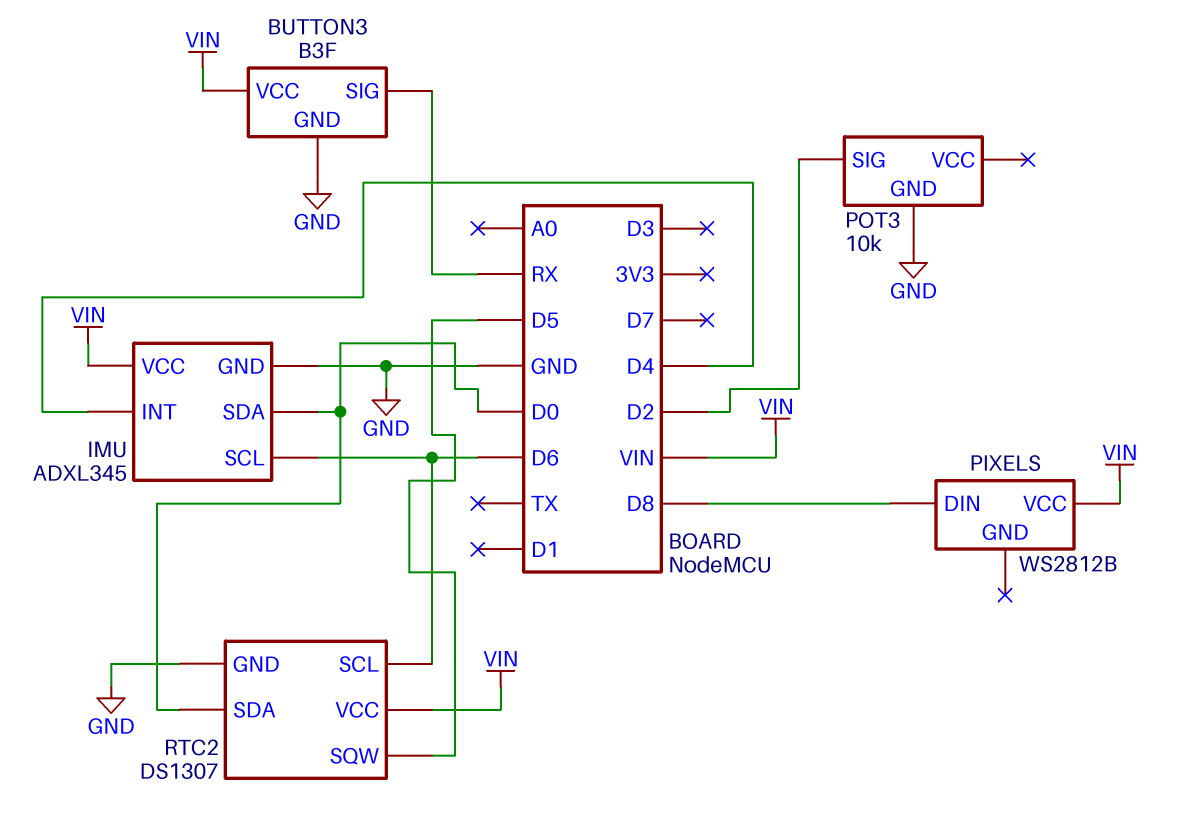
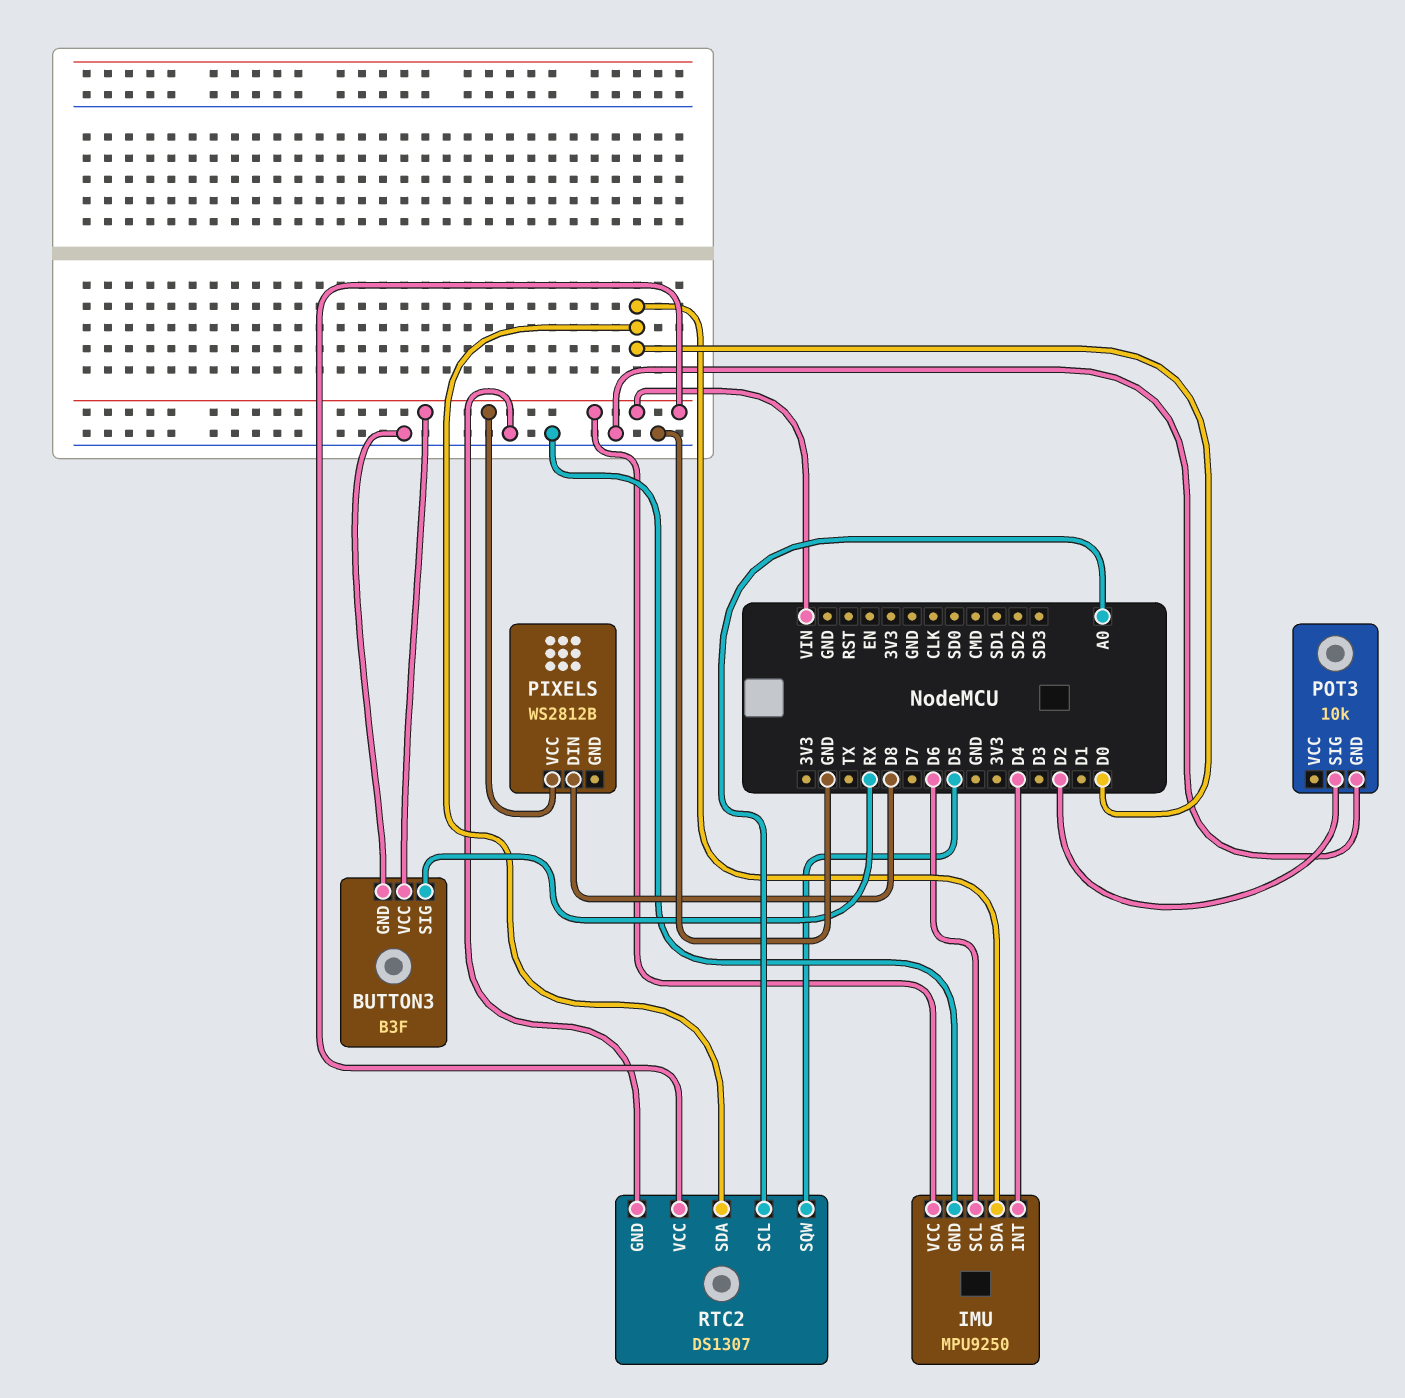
IMU: ADXL345 -> MPU9250
RTC2 pin SCL: D6 -> A0

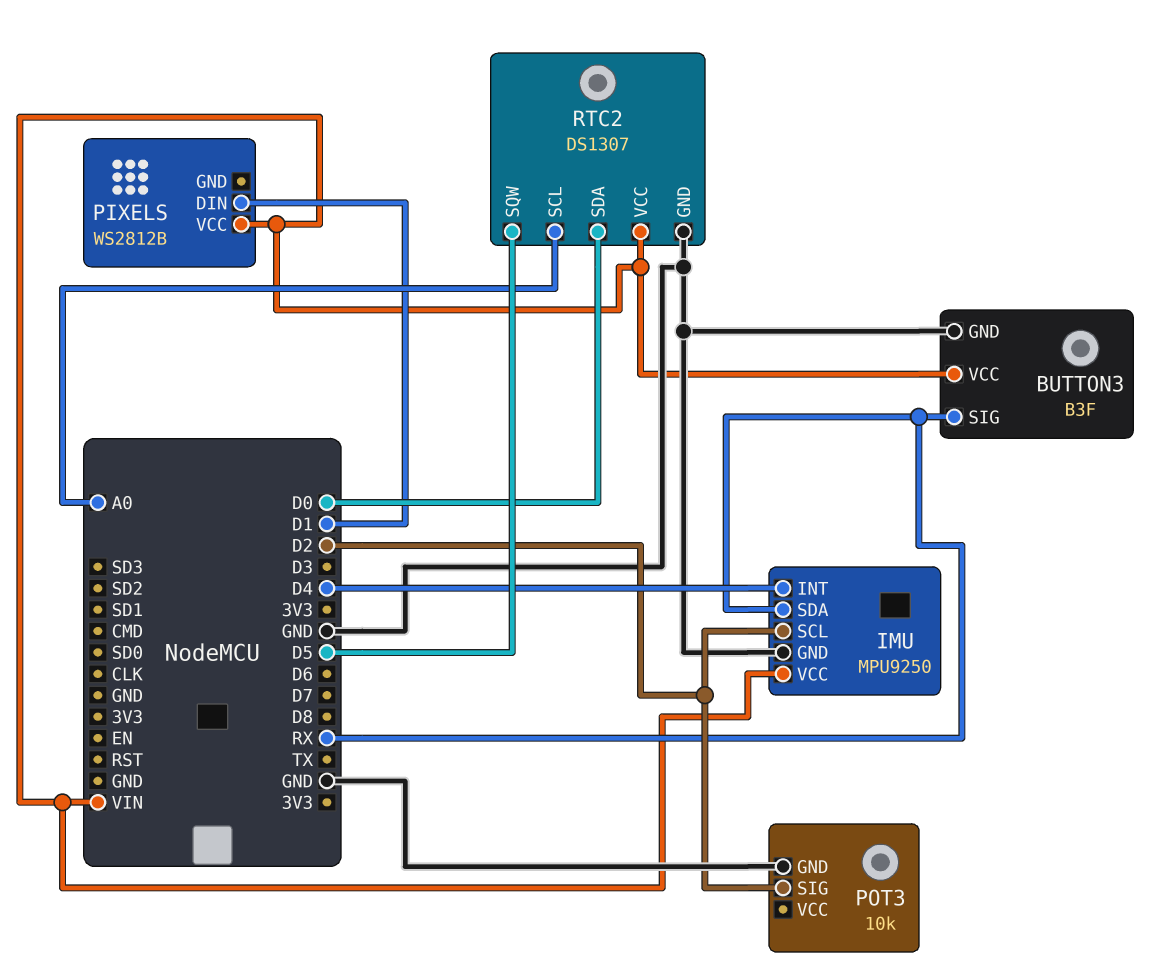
IMU pin SCL: D6 -> D2
IMU pin SDA: D0 -> RX
PIXELS pin DIN: D8 -> D1

